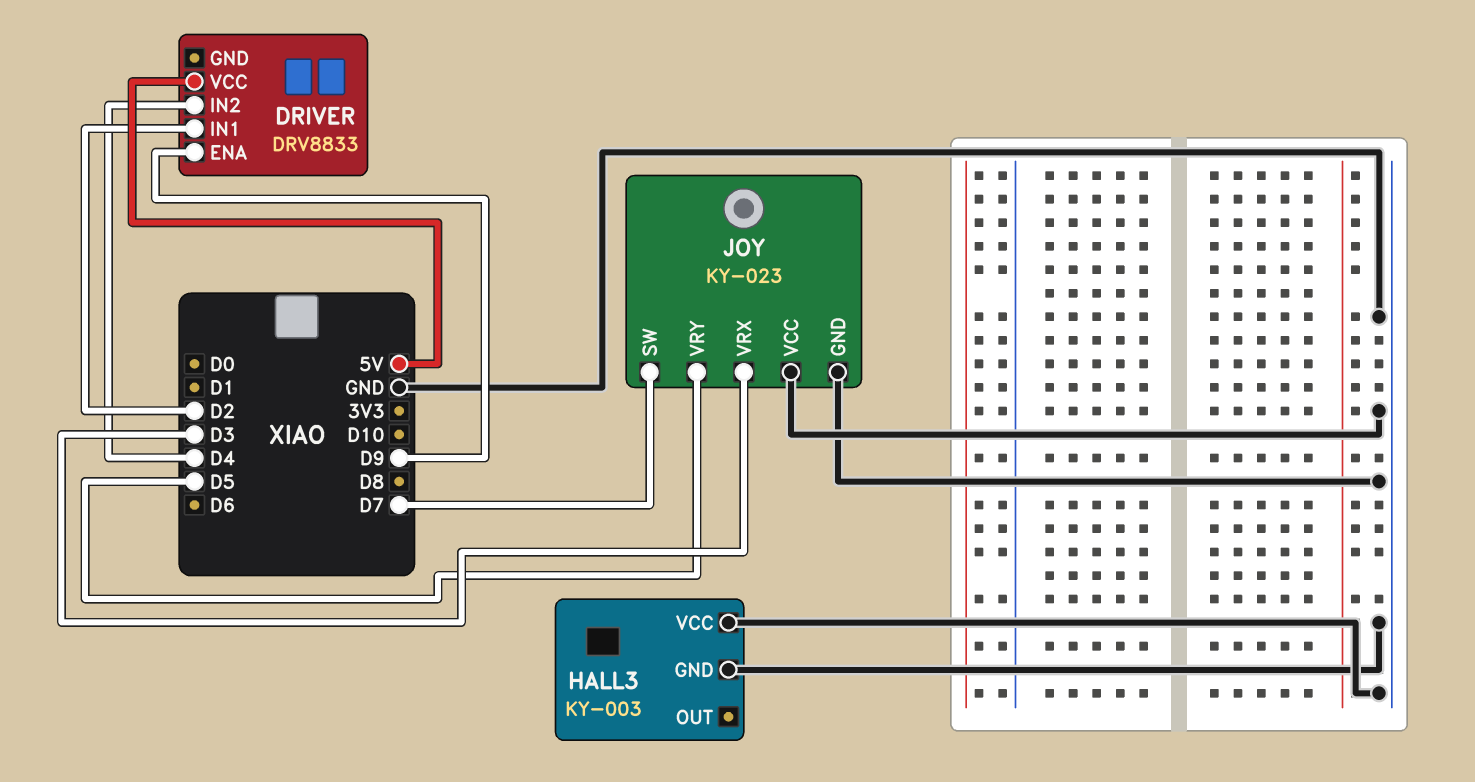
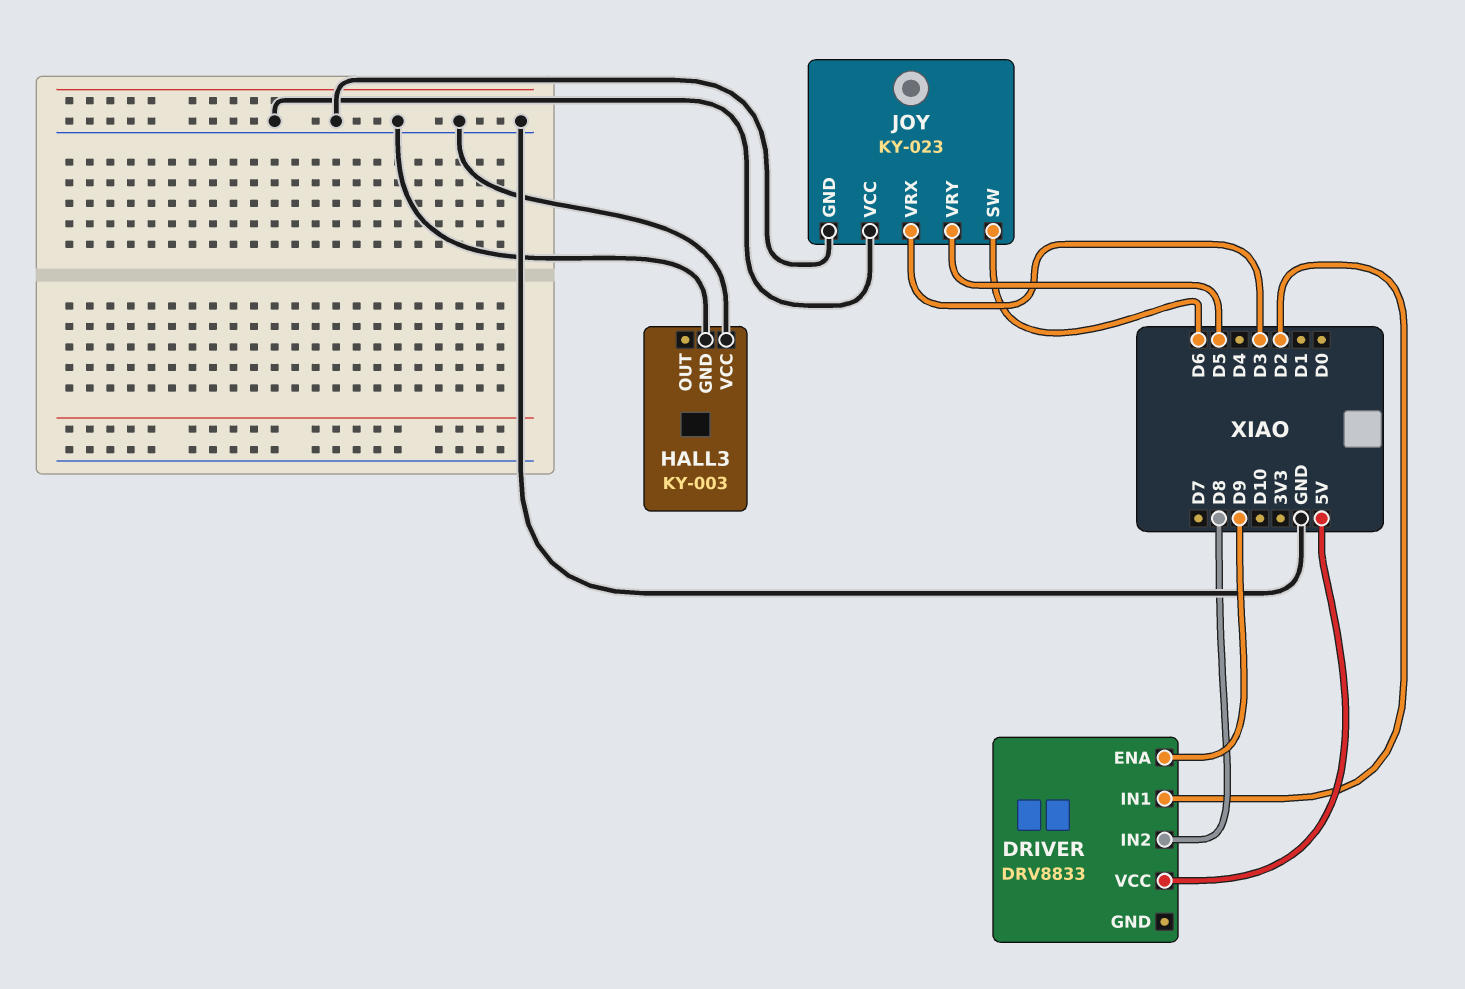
DRIVER pin IN2: D4 -> D8
JOY pin SW: D7 -> D6

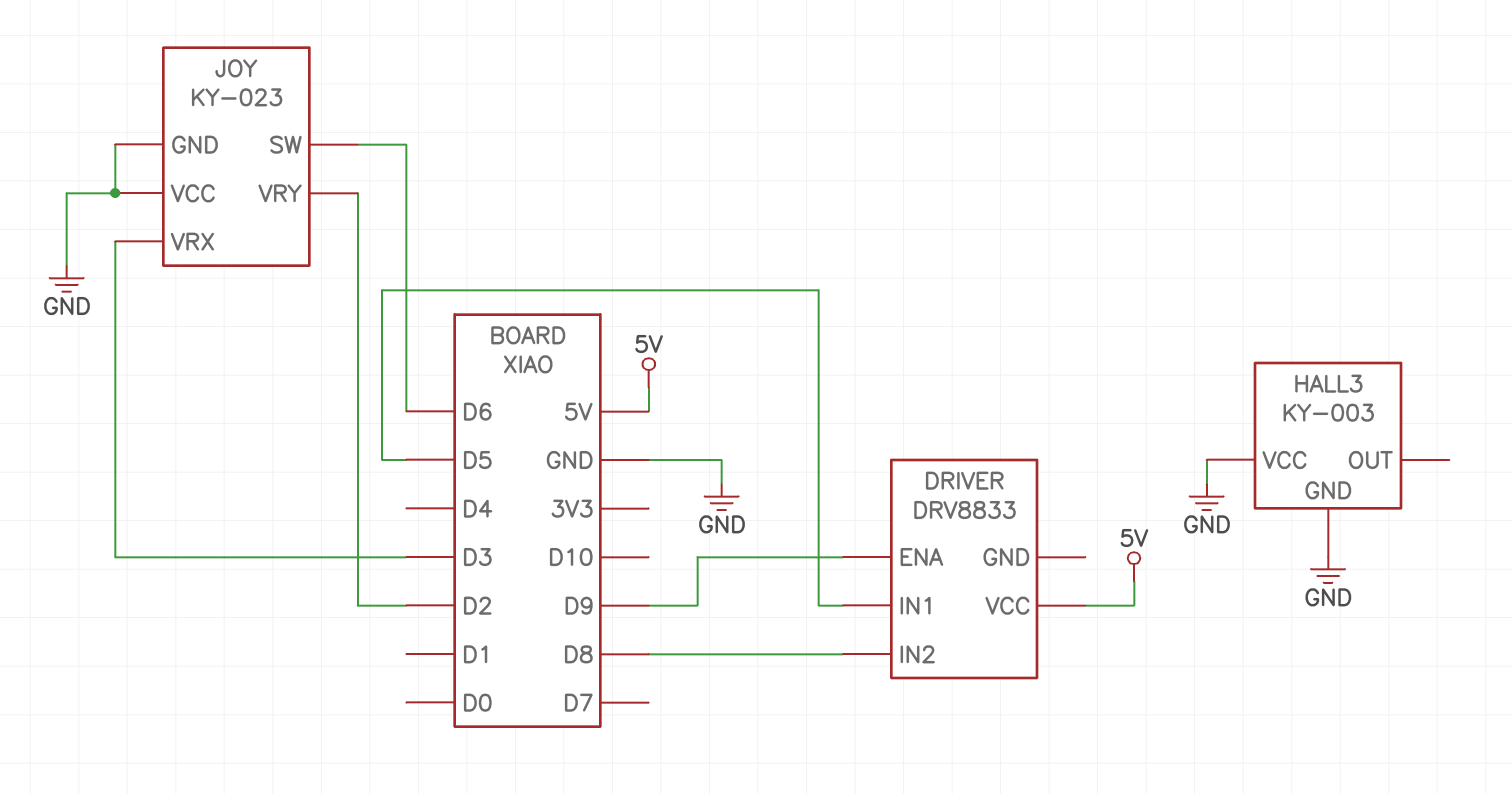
DRIVER pin IN1: D2 -> D5
JOY pin VRY: D5 -> D2

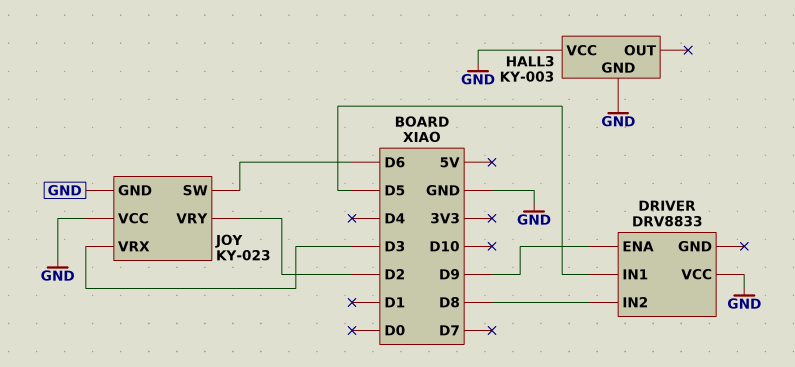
DRIVER pin VCC: 5V -> GND

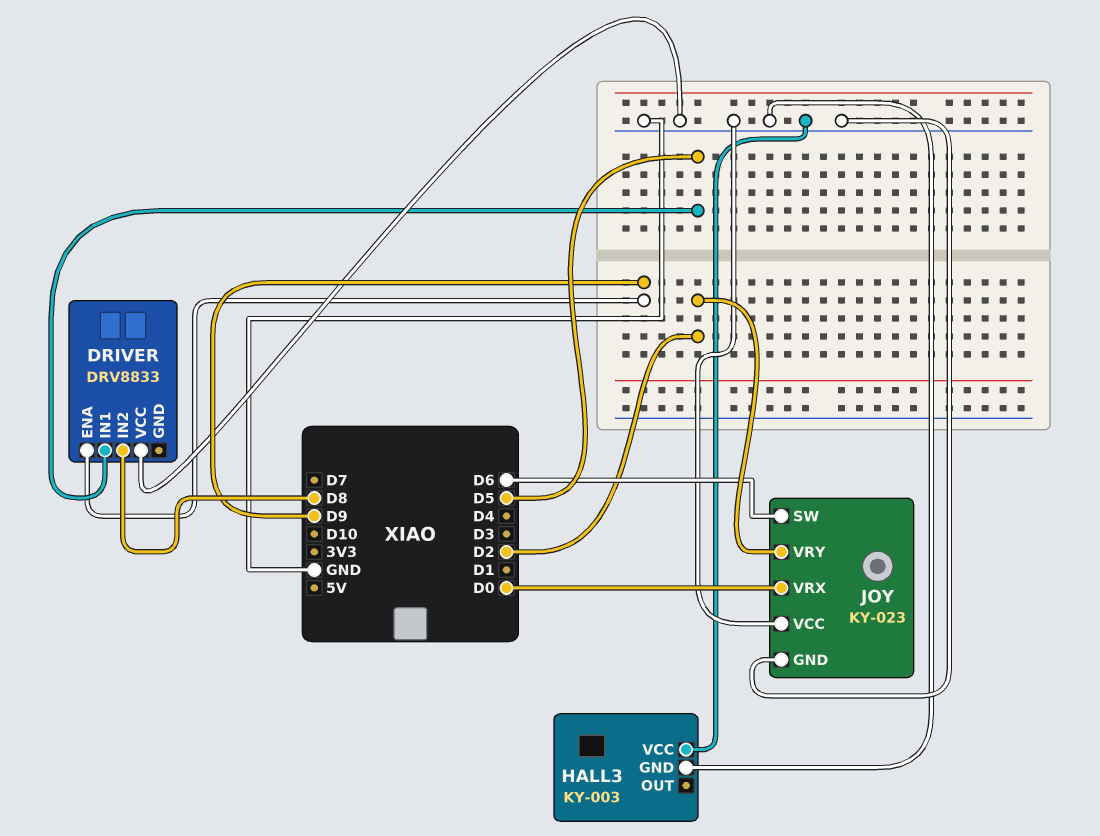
JOY pin VRX: D3 -> D0

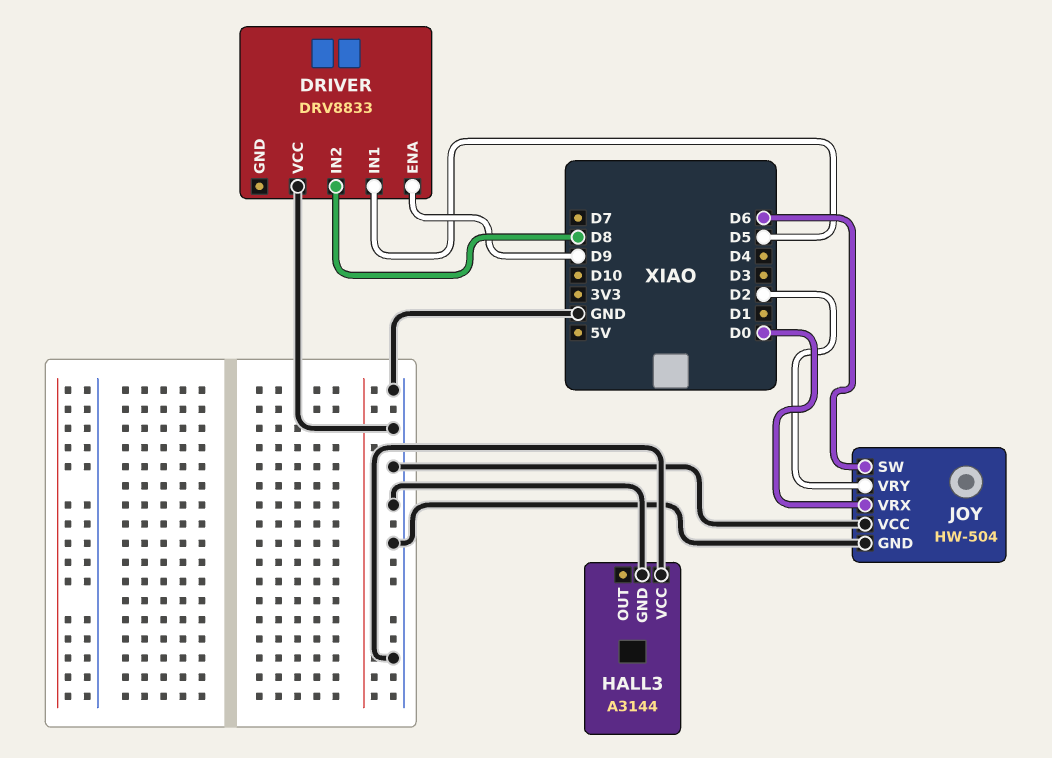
HALL3: KY-003 -> A3144
JOY: KY-023 -> HW-504

